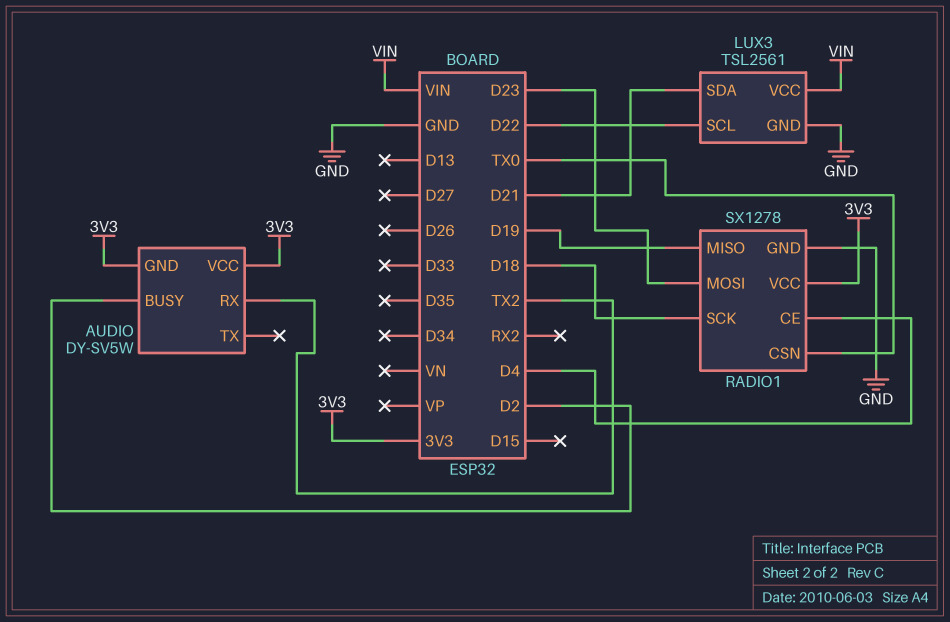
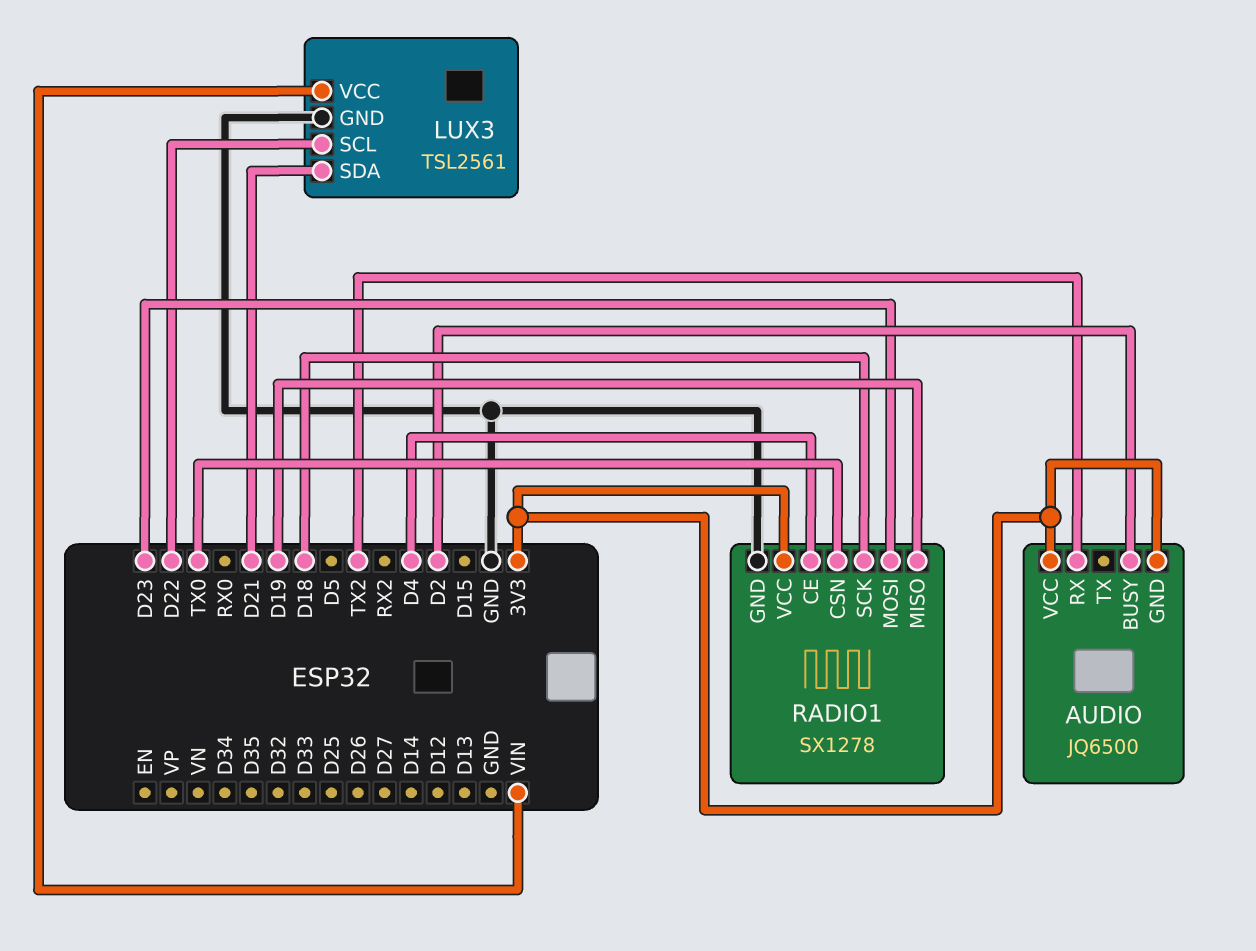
AUDIO: DY-SV5W -> JQ6500

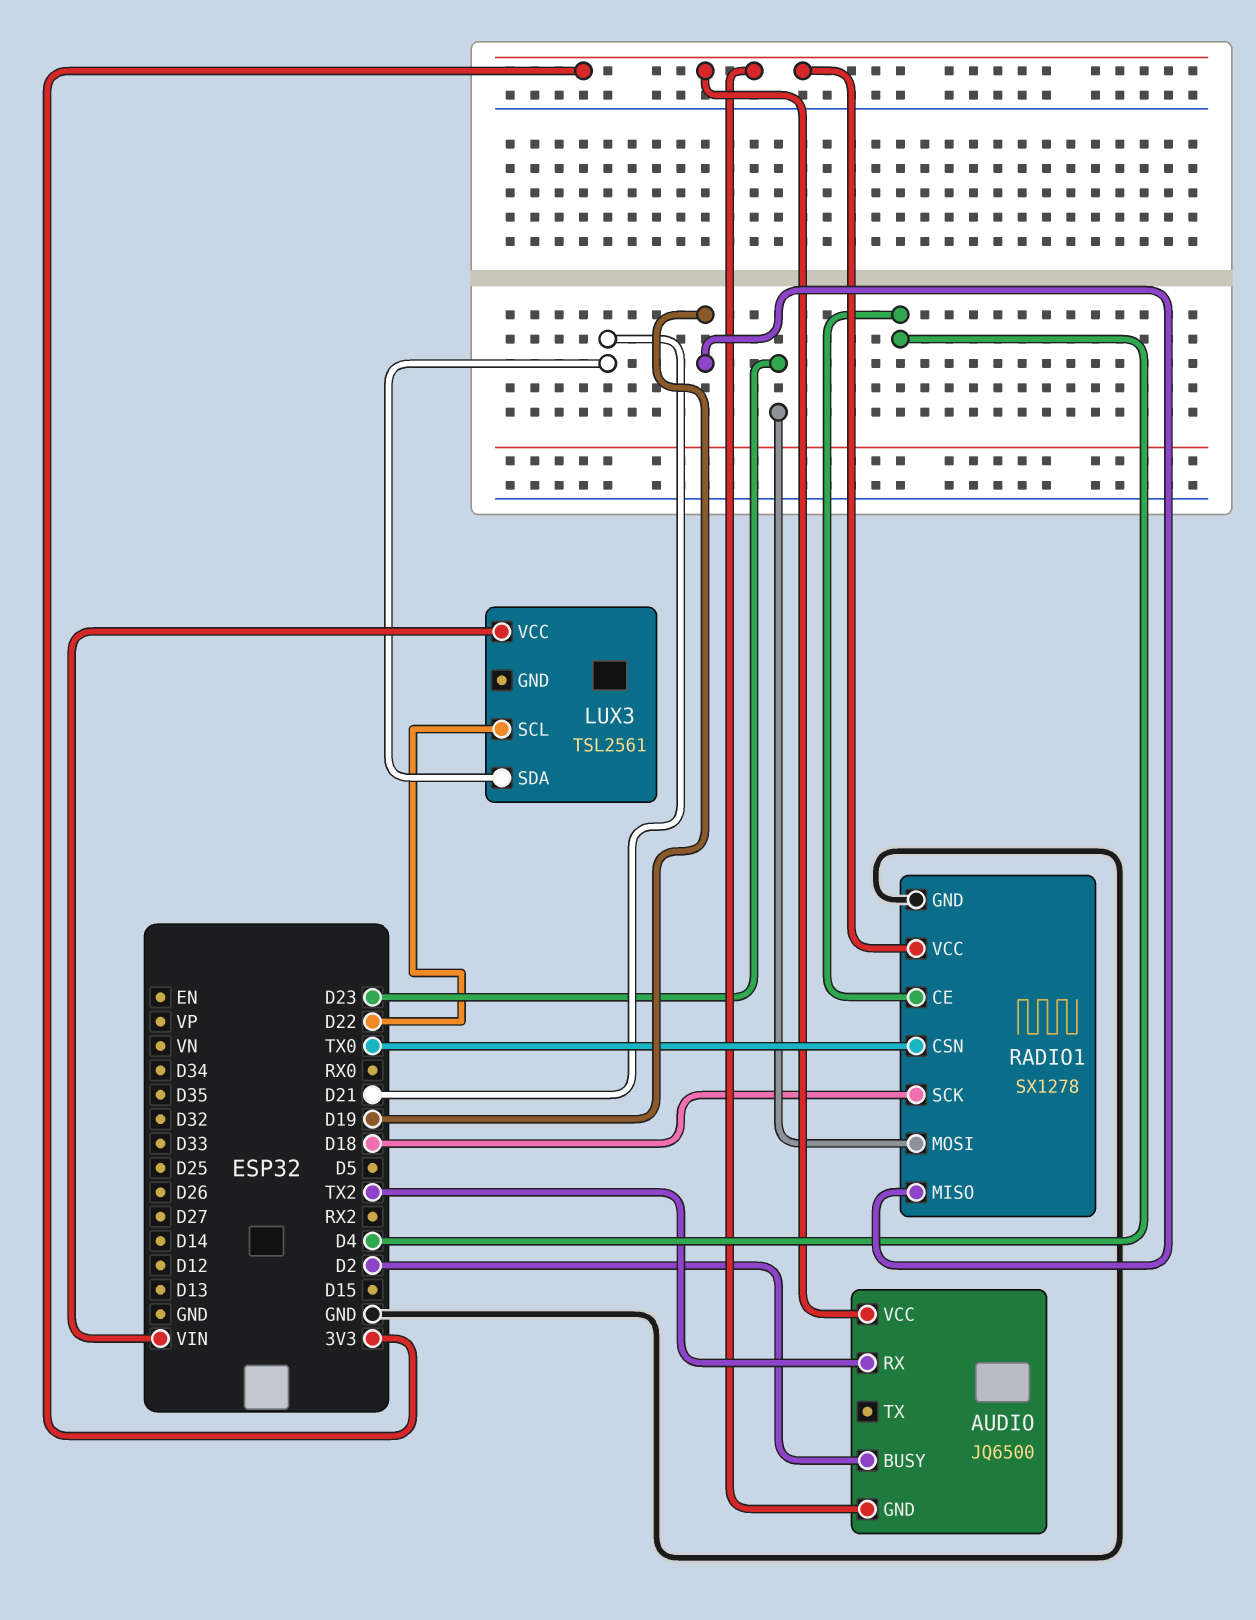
LUX3 pin GND: GND -> none

